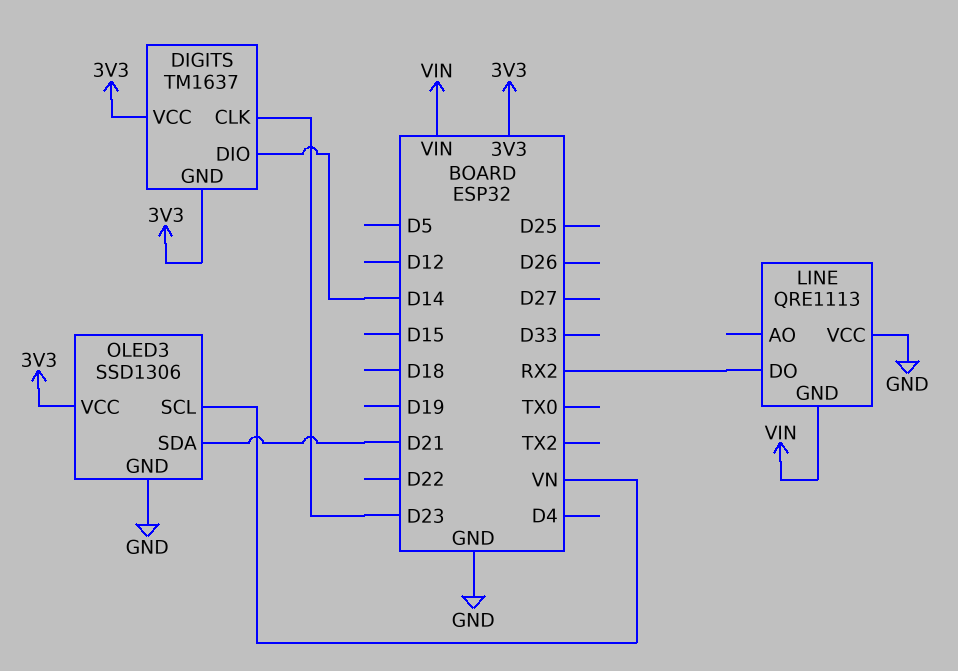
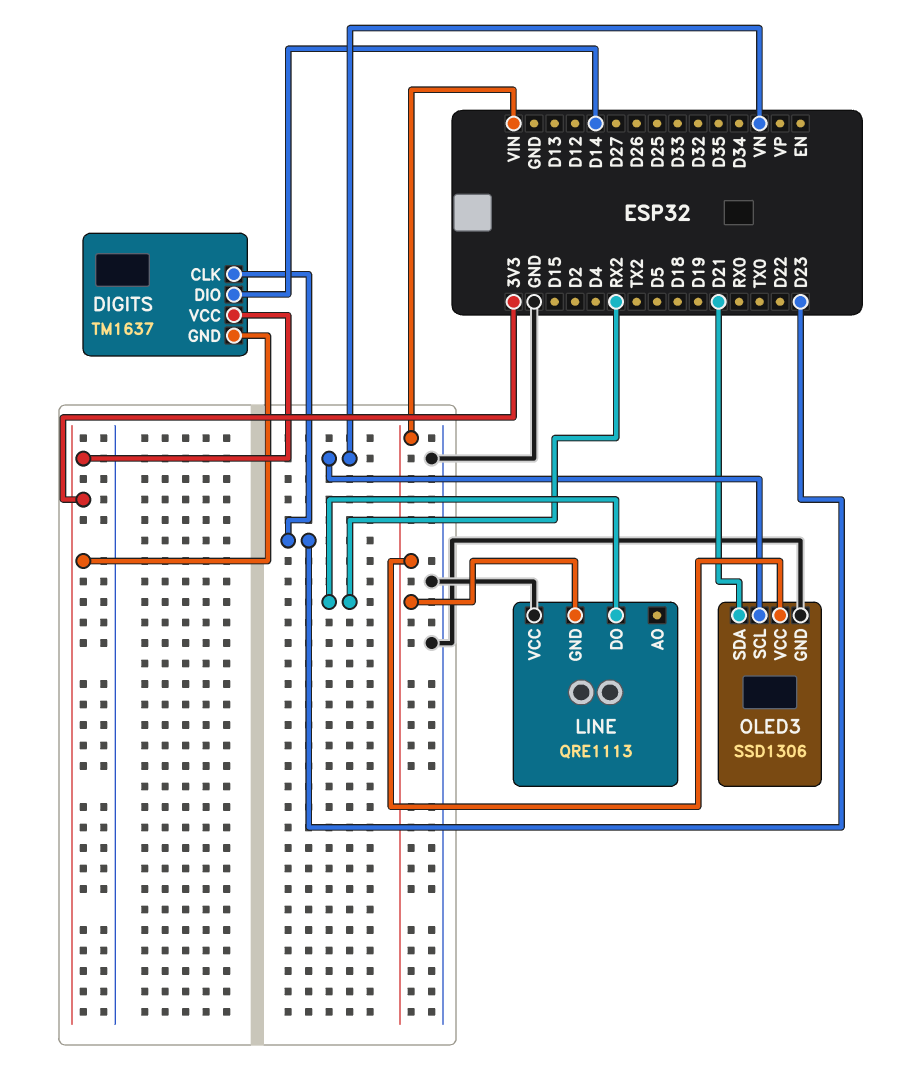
OLED3 pin VCC: 3V3 -> VIN

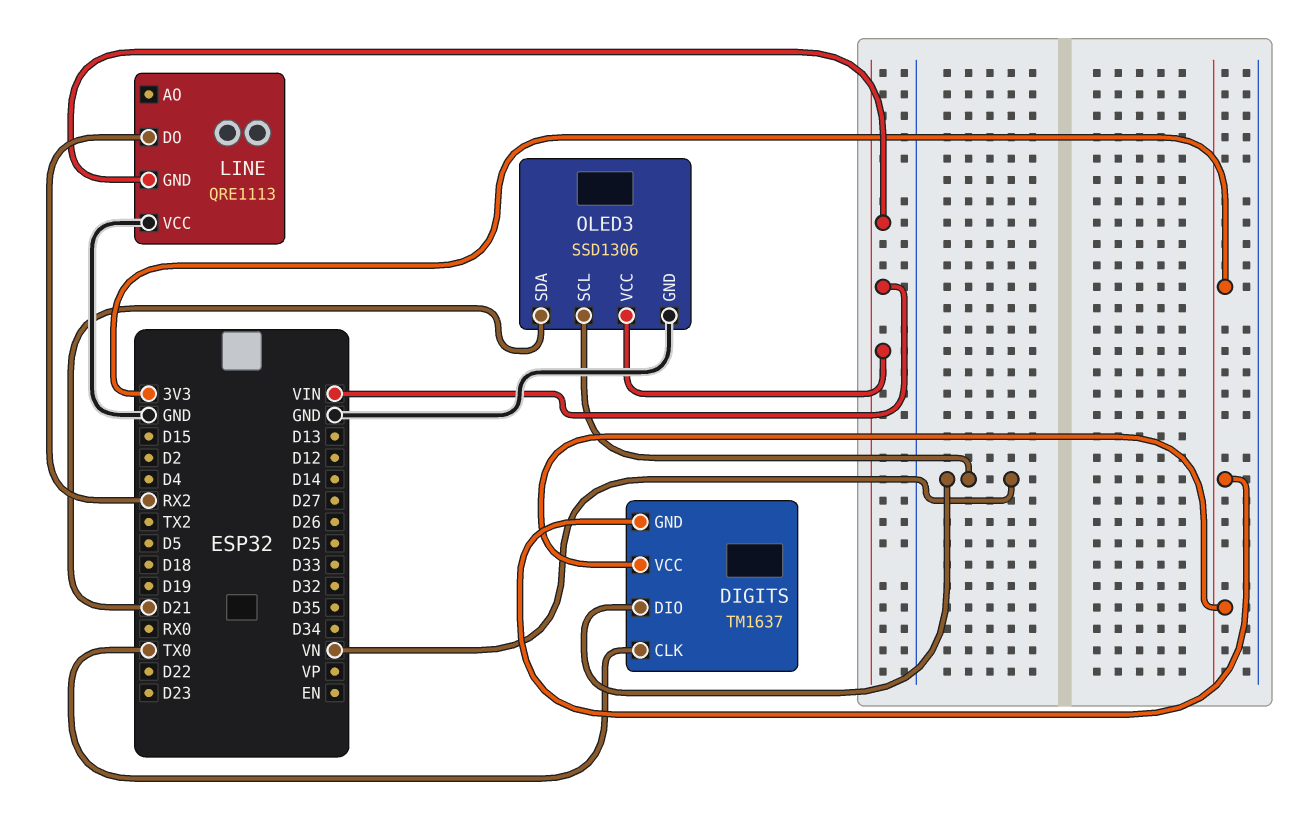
DIGITS pin CLK: D23 -> TX0
DIGITS pin DIO: D14 -> VN

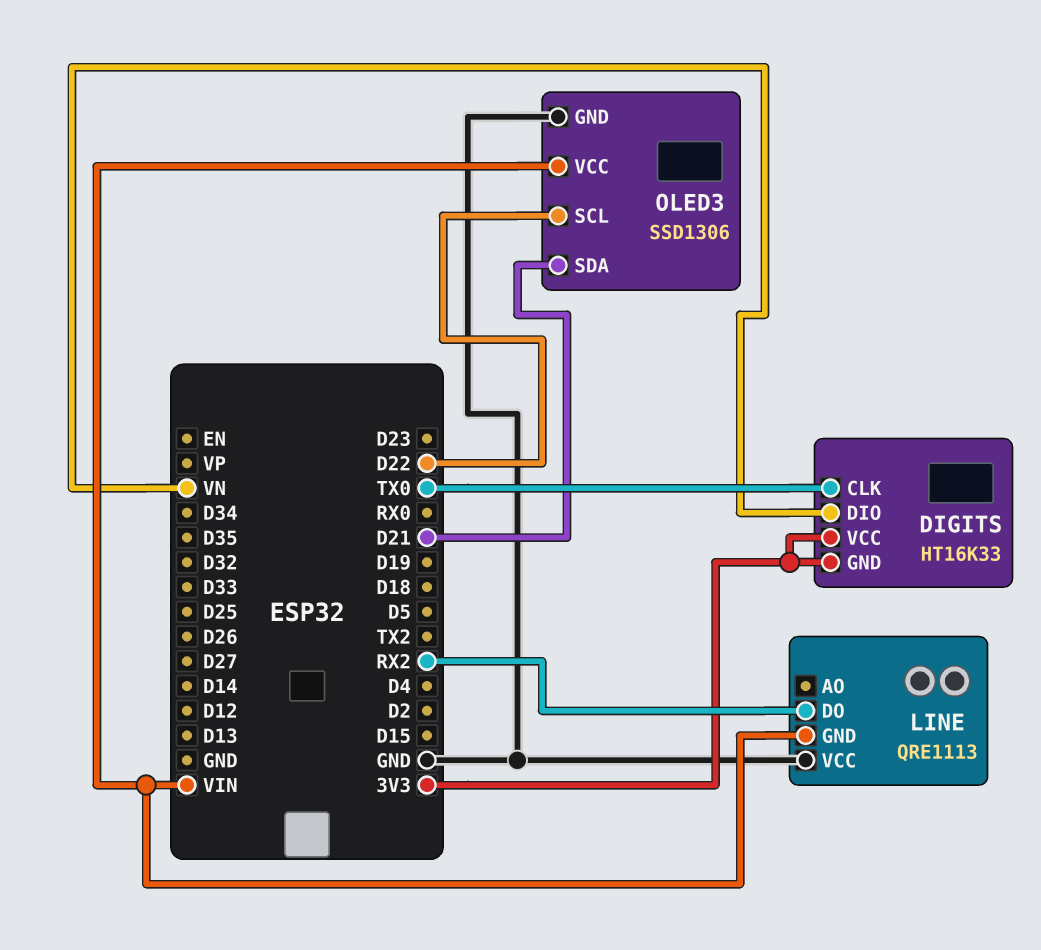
DIGITS: TM1637 -> HT16K33
OLED3 pin SCL: VN -> D22

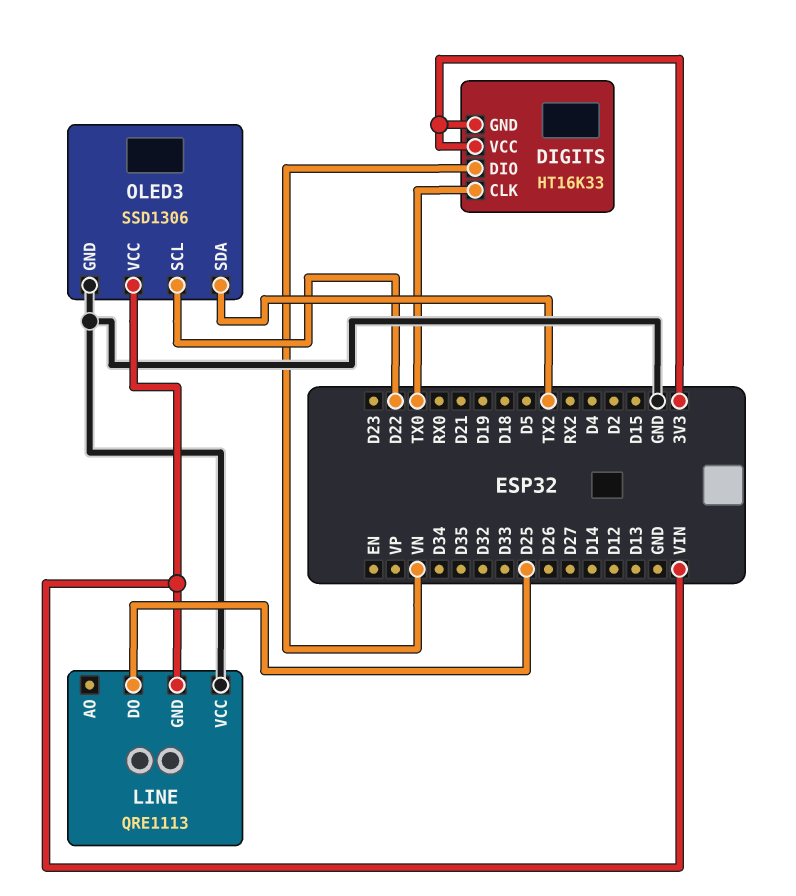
LINE pin DO: RX2 -> D25
OLED3 pin SDA: D21 -> TX2

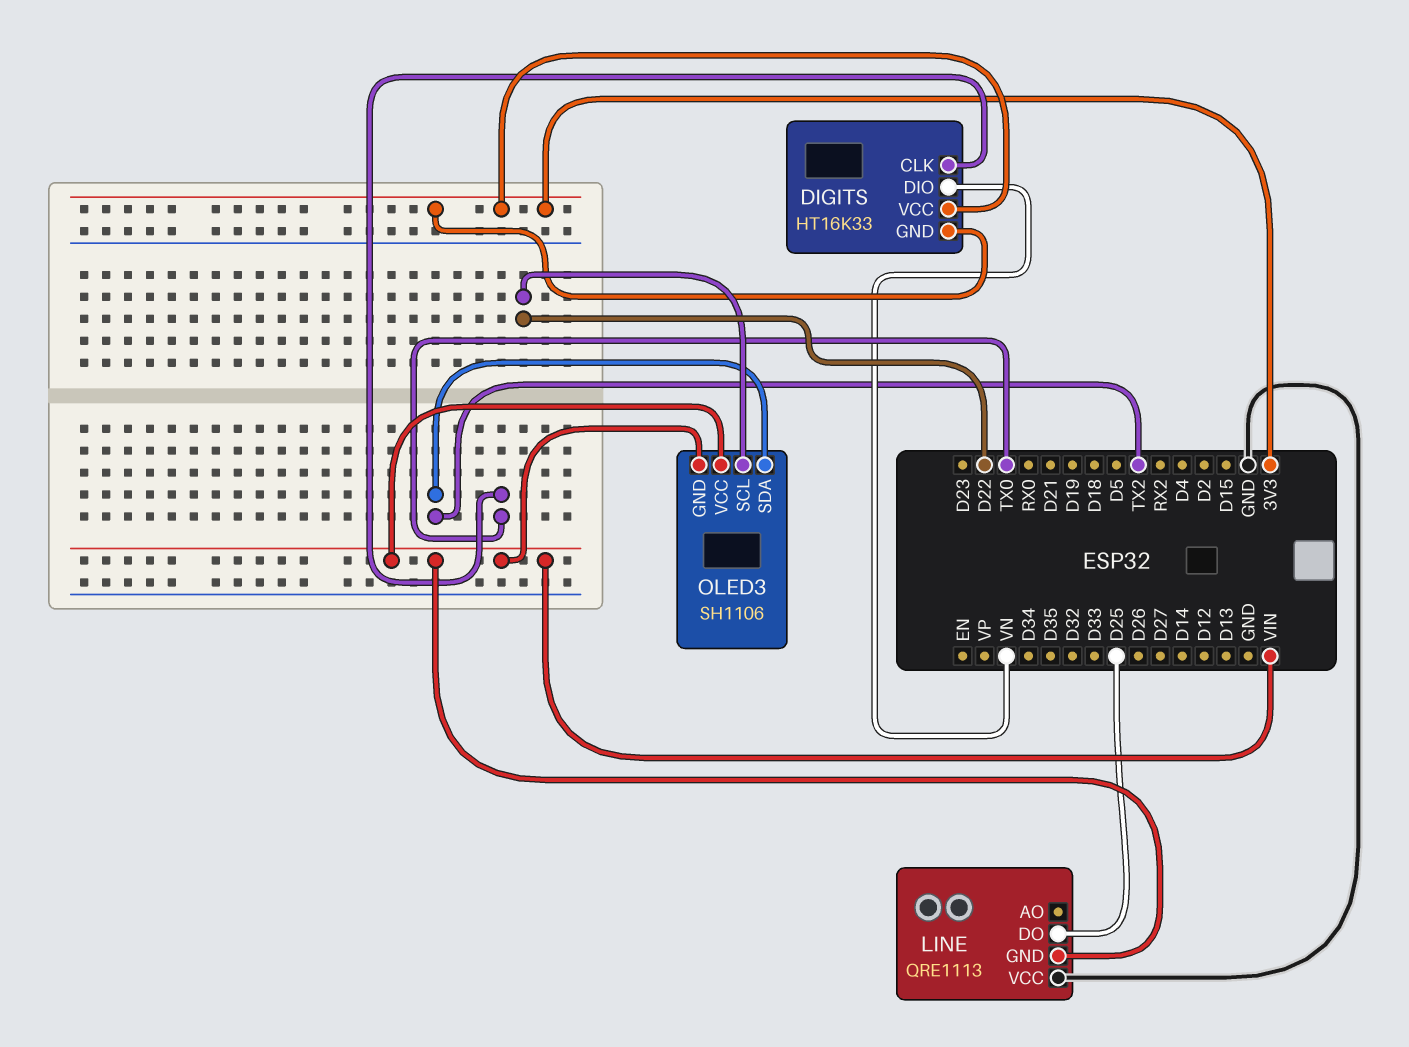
OLED3: SSD1306 -> SH1106
OLED3 pin GND: GND -> VIN

